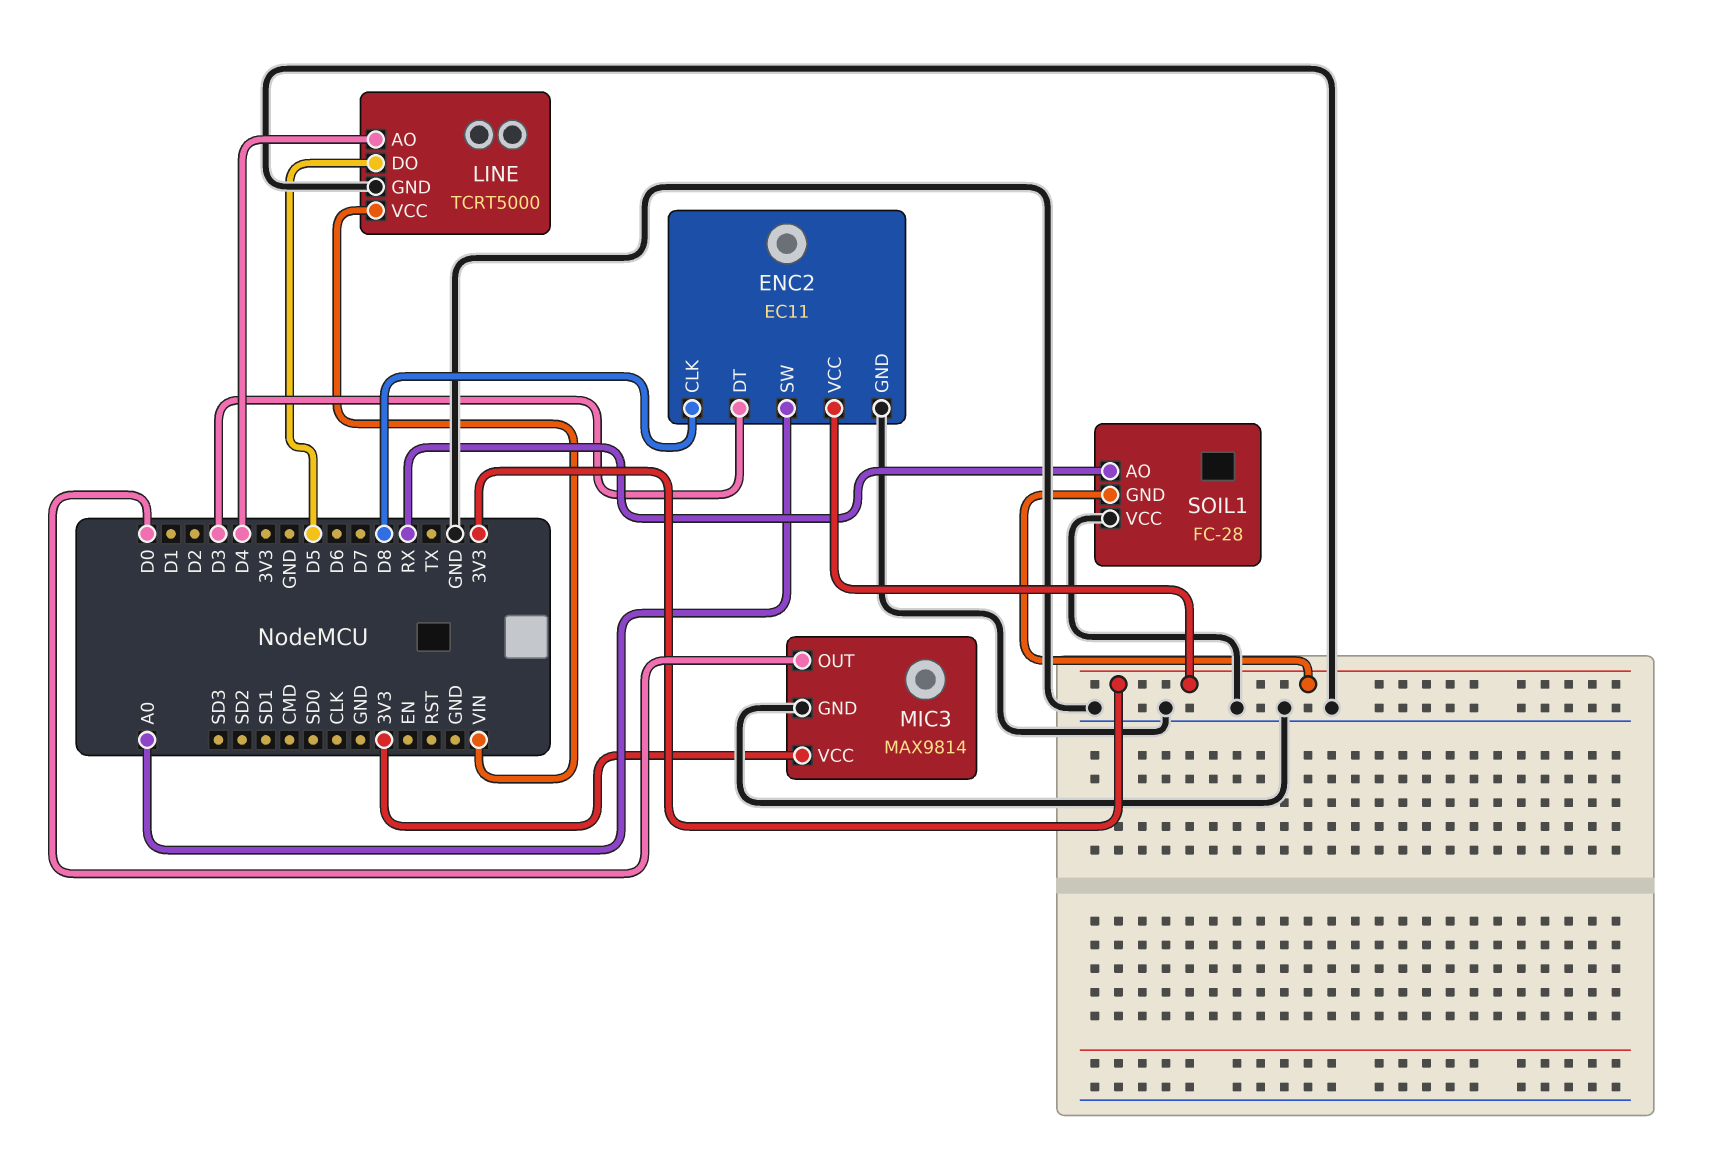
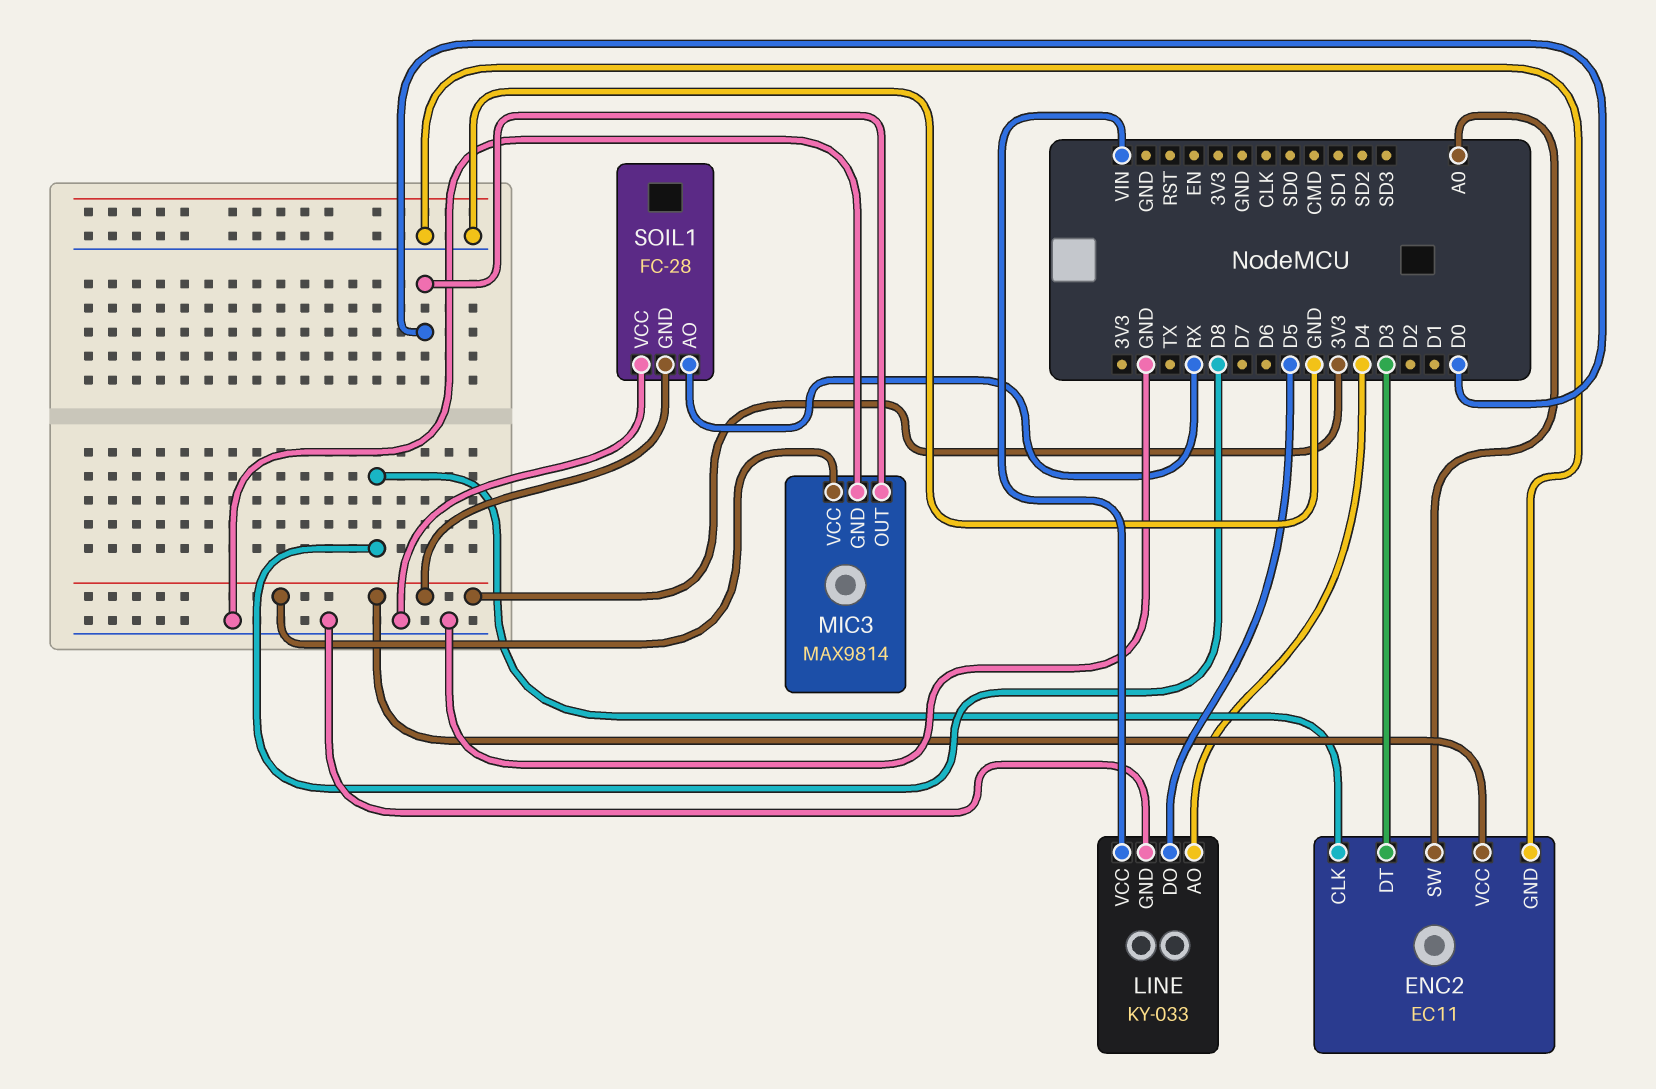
LINE: TCRT5000 -> KY-033

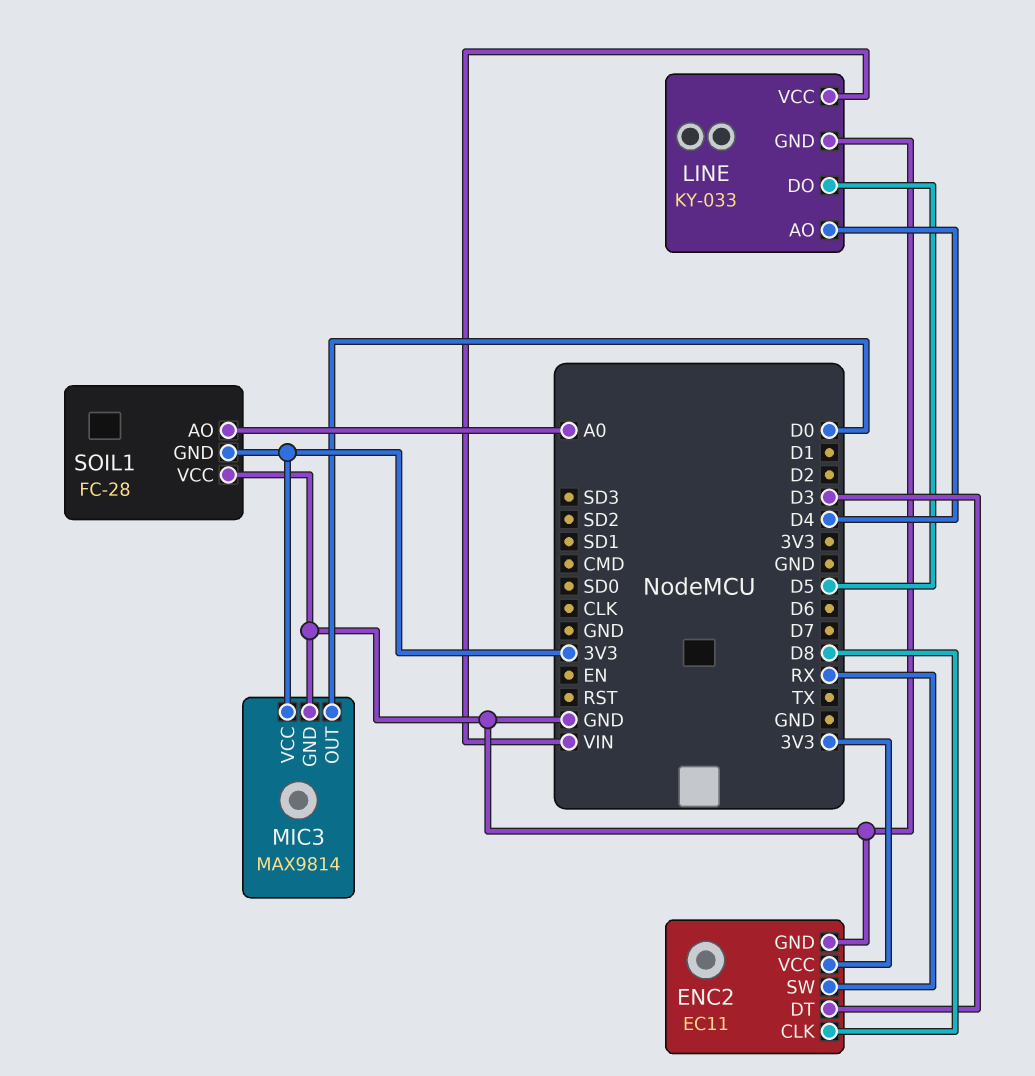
ENC2 pin SW: A0 -> RX
SOIL1 pin AO: RX -> A0

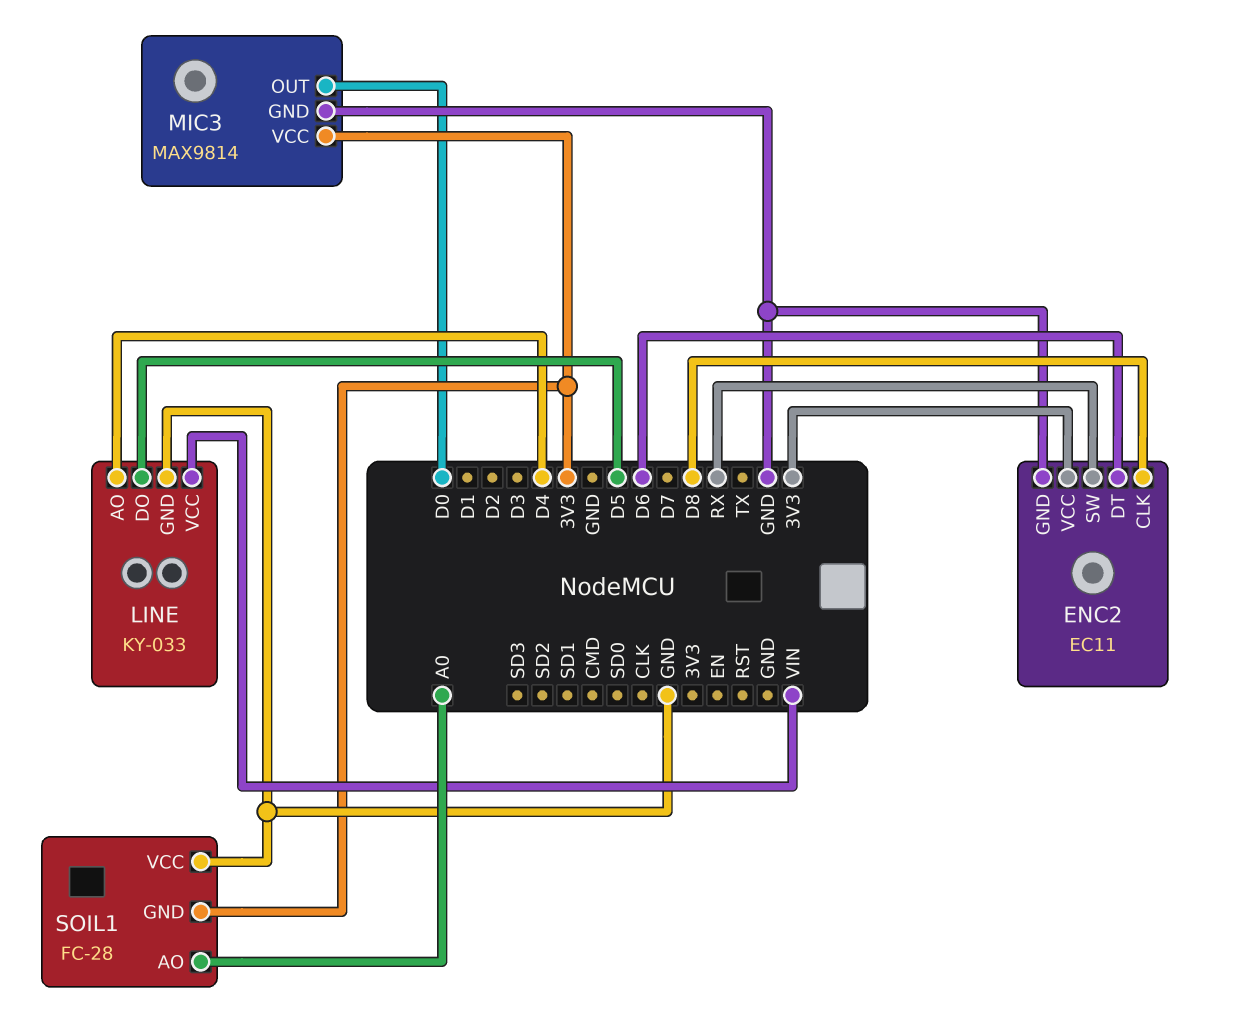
ENC2 pin DT: D3 -> D6

